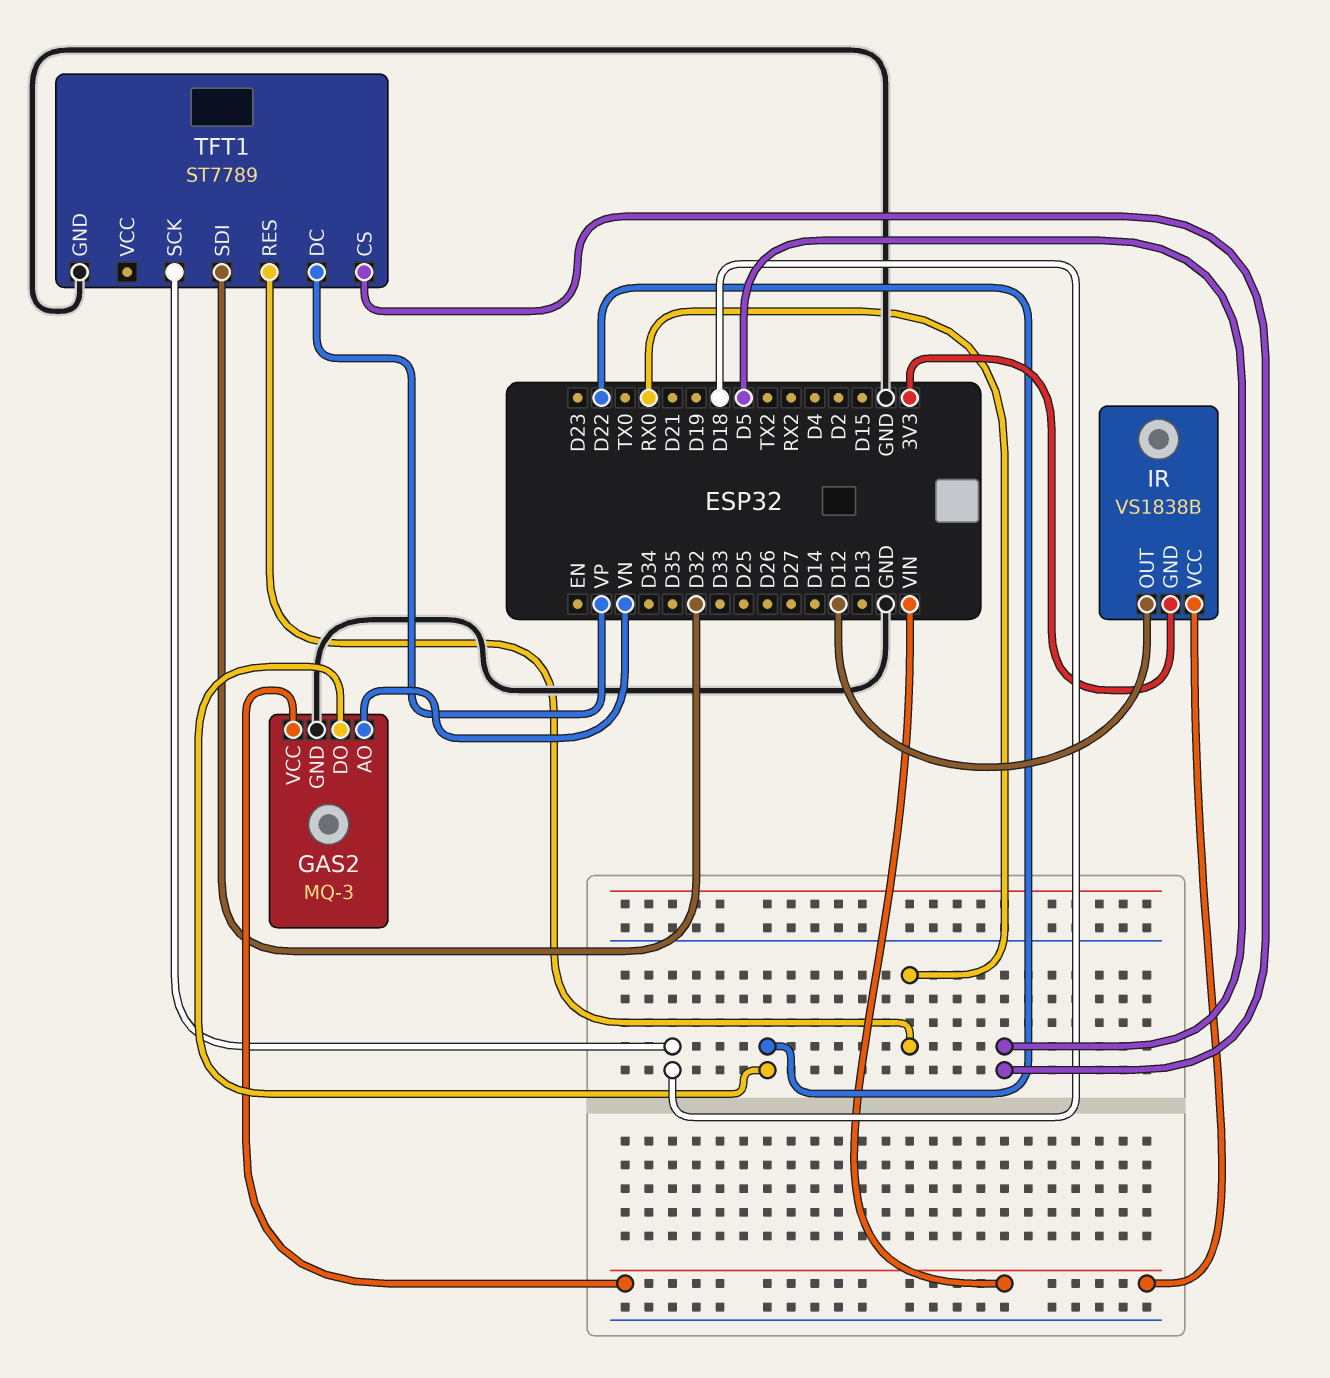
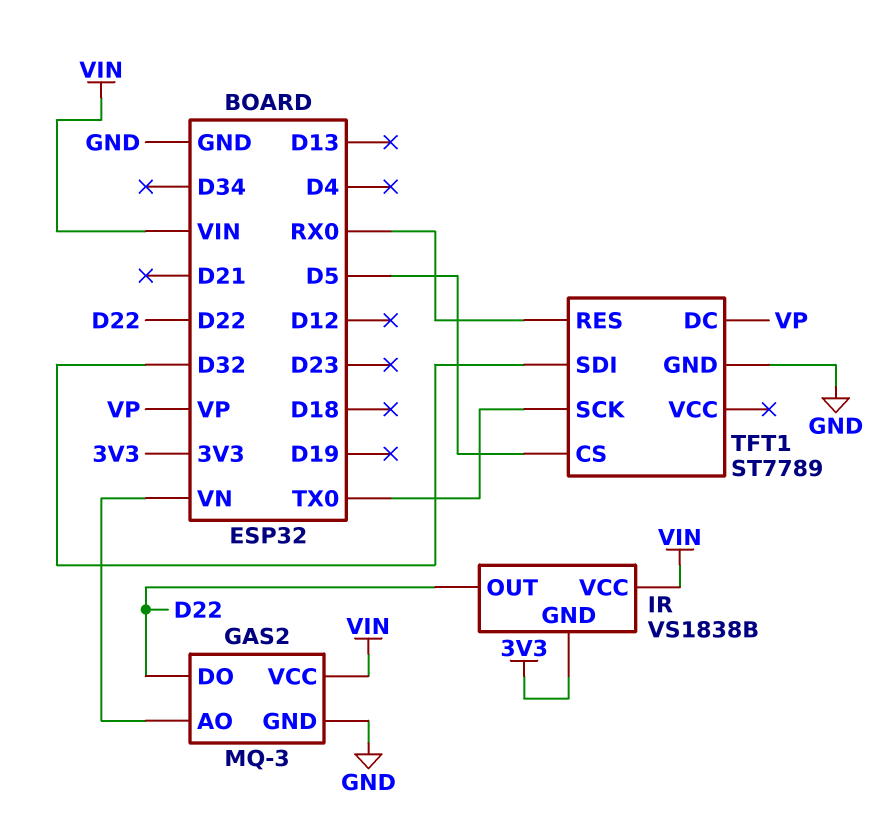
IR pin OUT: D12 -> D22
TFT1 pin SCK: D18 -> TX0

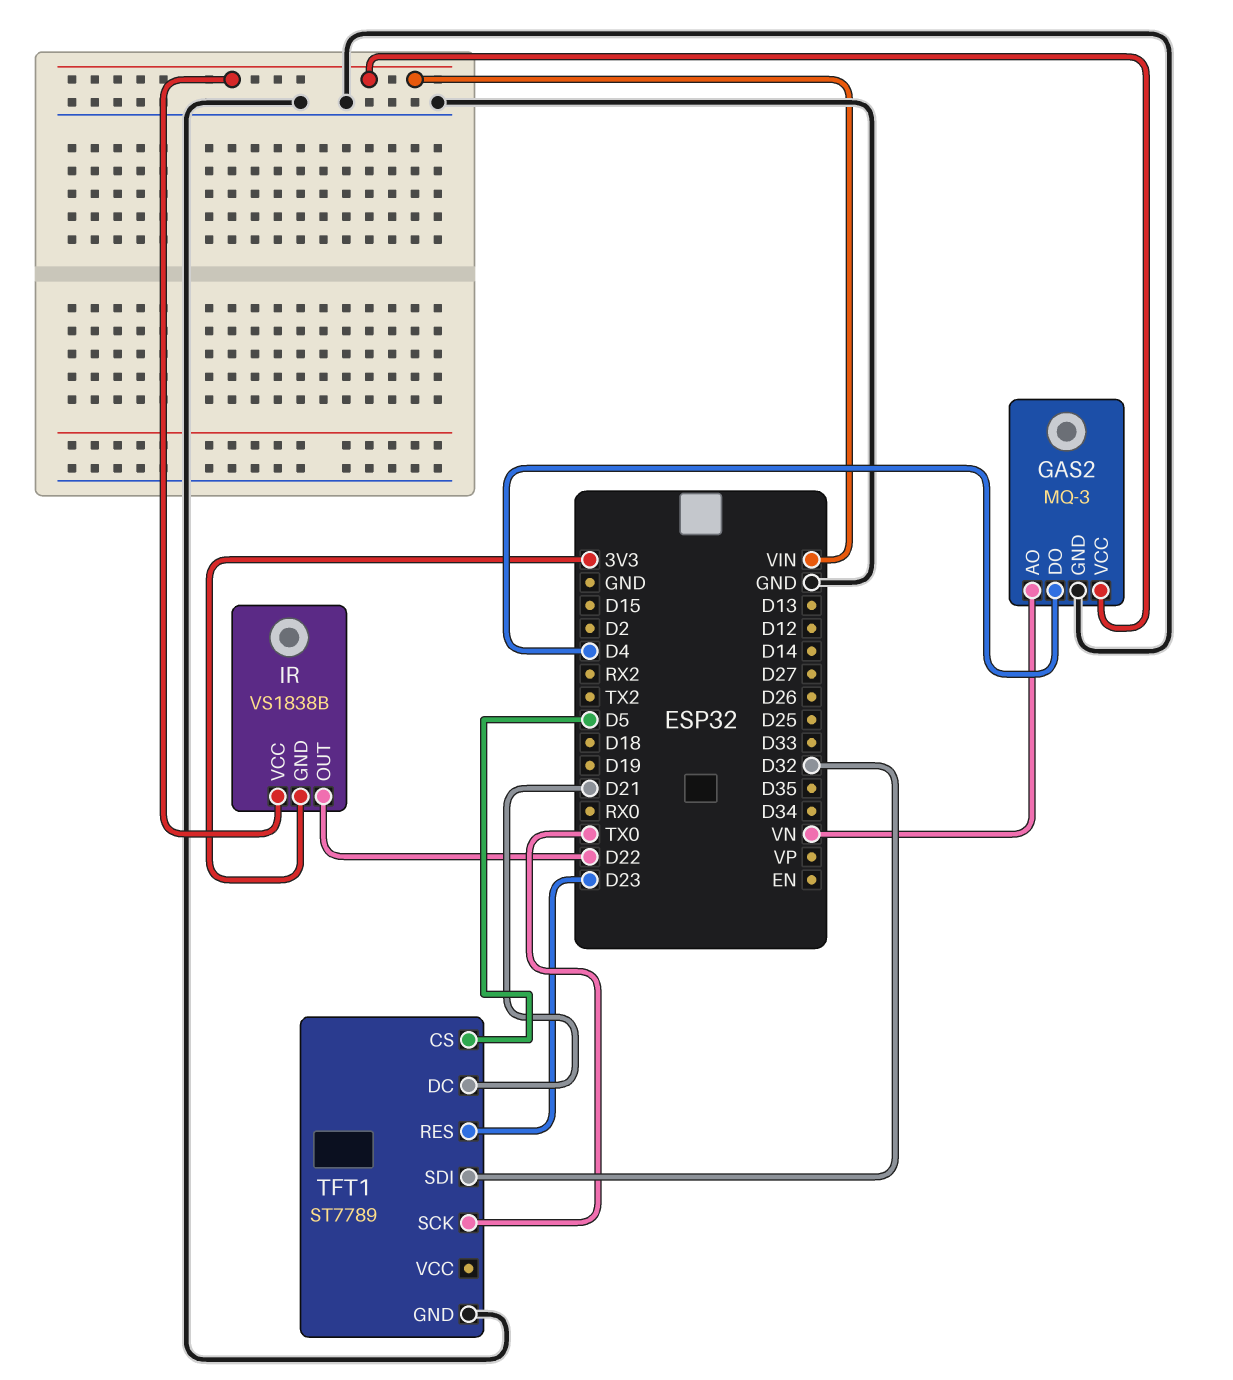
GAS2 pin DO: D22 -> D4
TFT1 pin DC: VP -> D21
TFT1 pin RES: RX0 -> D23

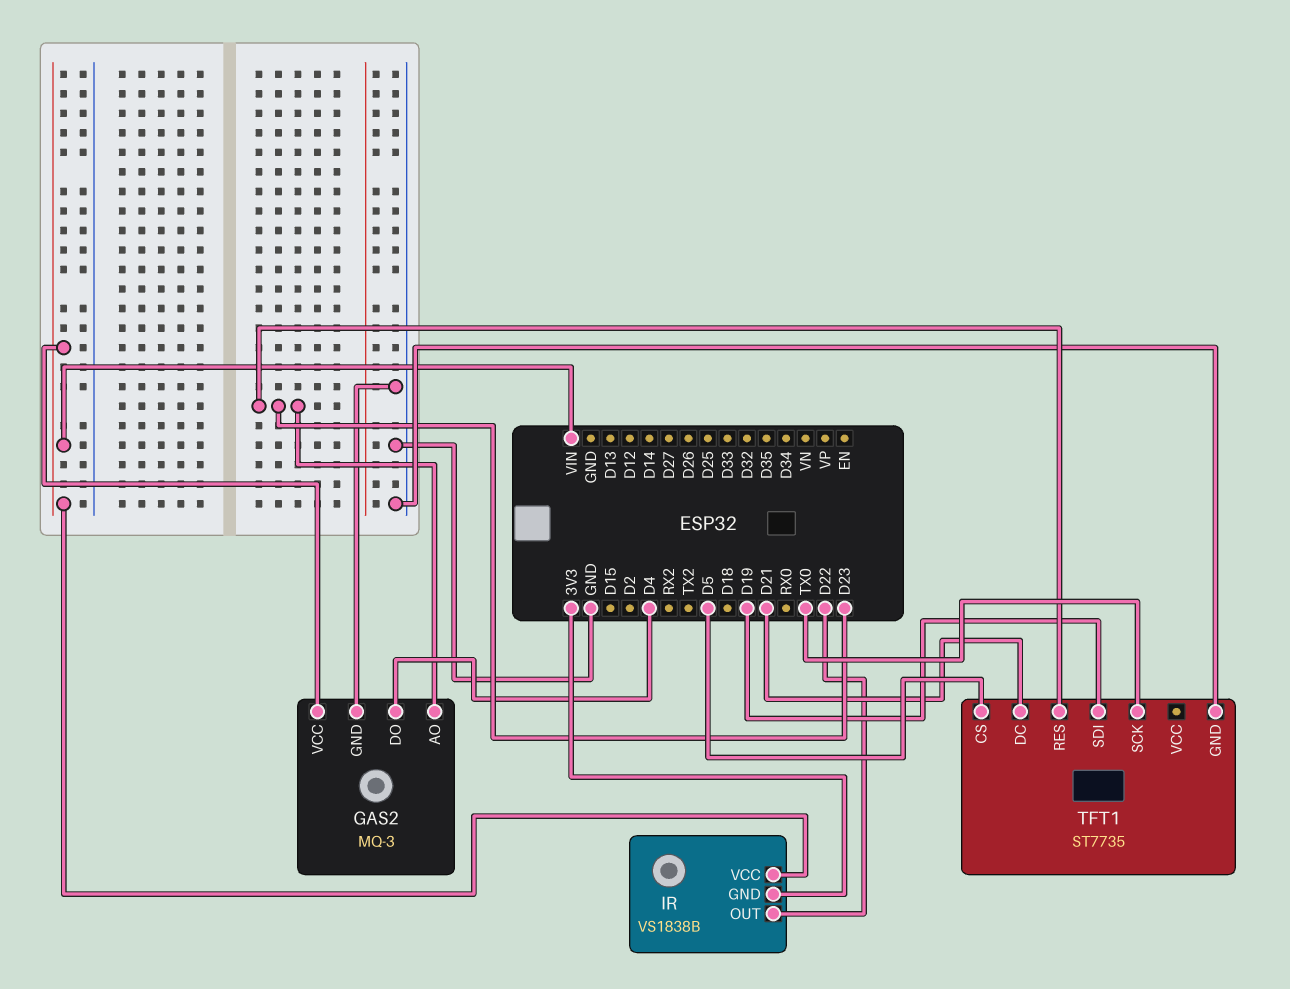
GAS2 pin AO: VN -> D23
TFT1: ST7789 -> ST7735
TFT1 pin SDI: D32 -> D19

